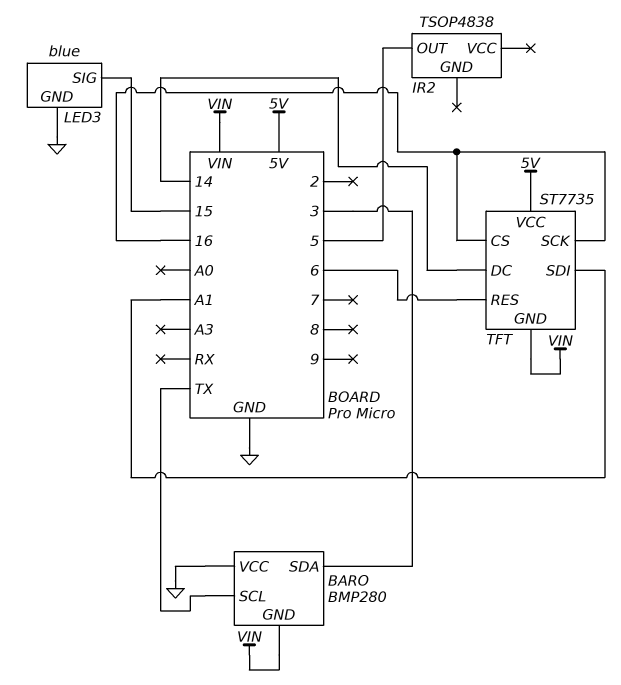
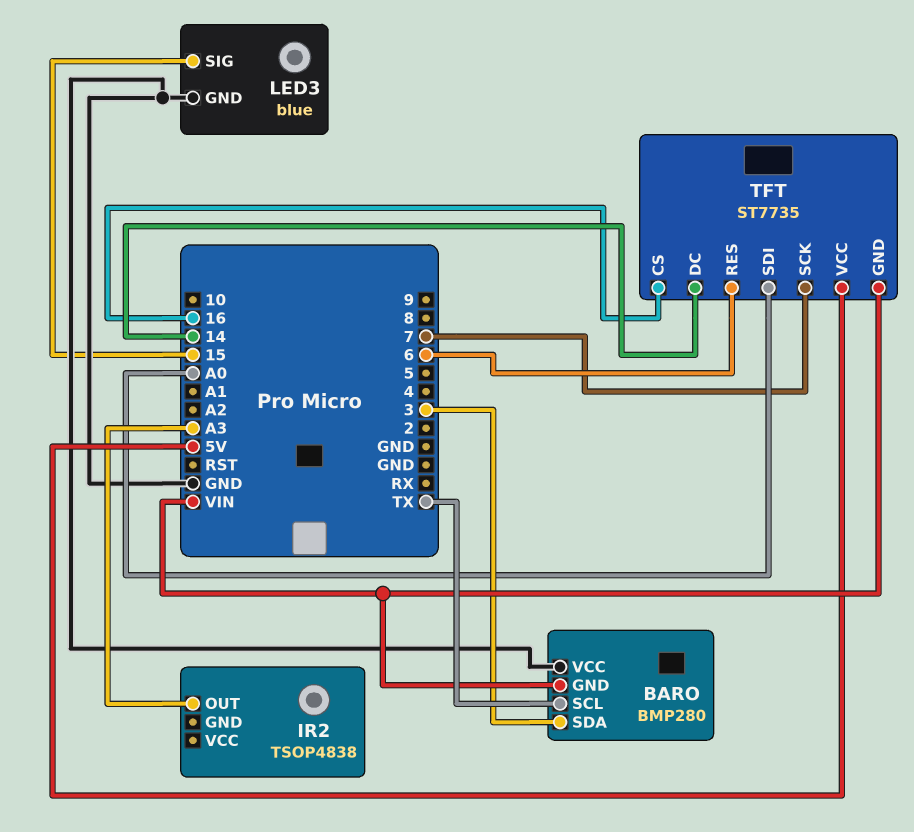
IR2 pin OUT: 5 -> A3
TFT pin SCK: 16 -> 7
TFT pin SDI: A1 -> A0

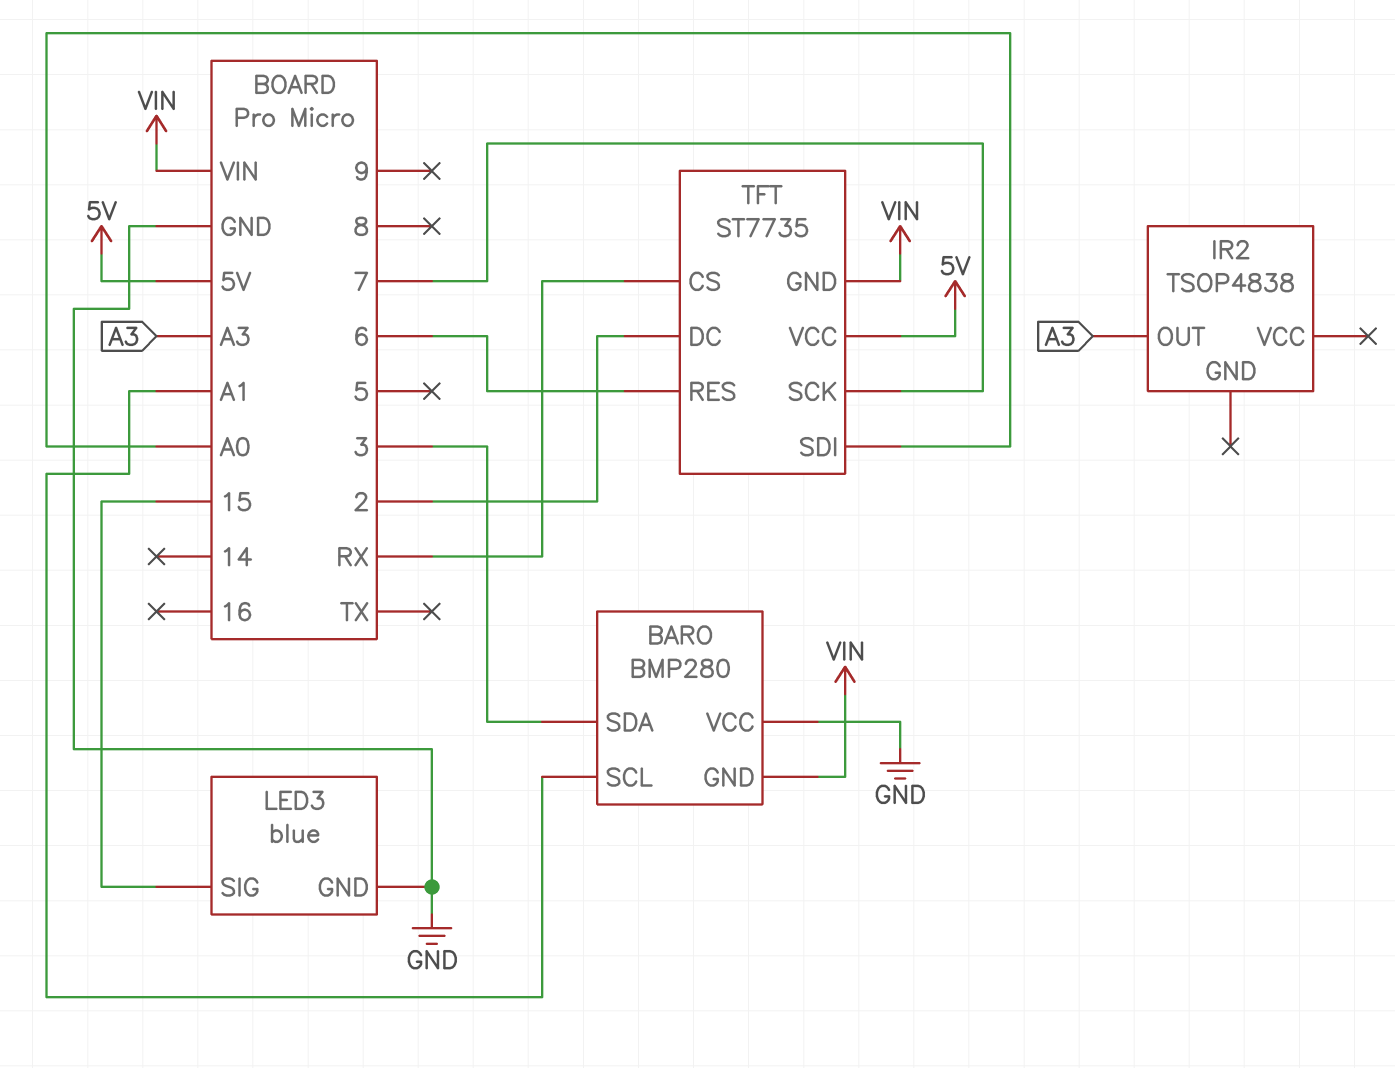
BARO pin SCL: TX -> A1
TFT pin CS: 16 -> RX
TFT pin DC: 14 -> 2

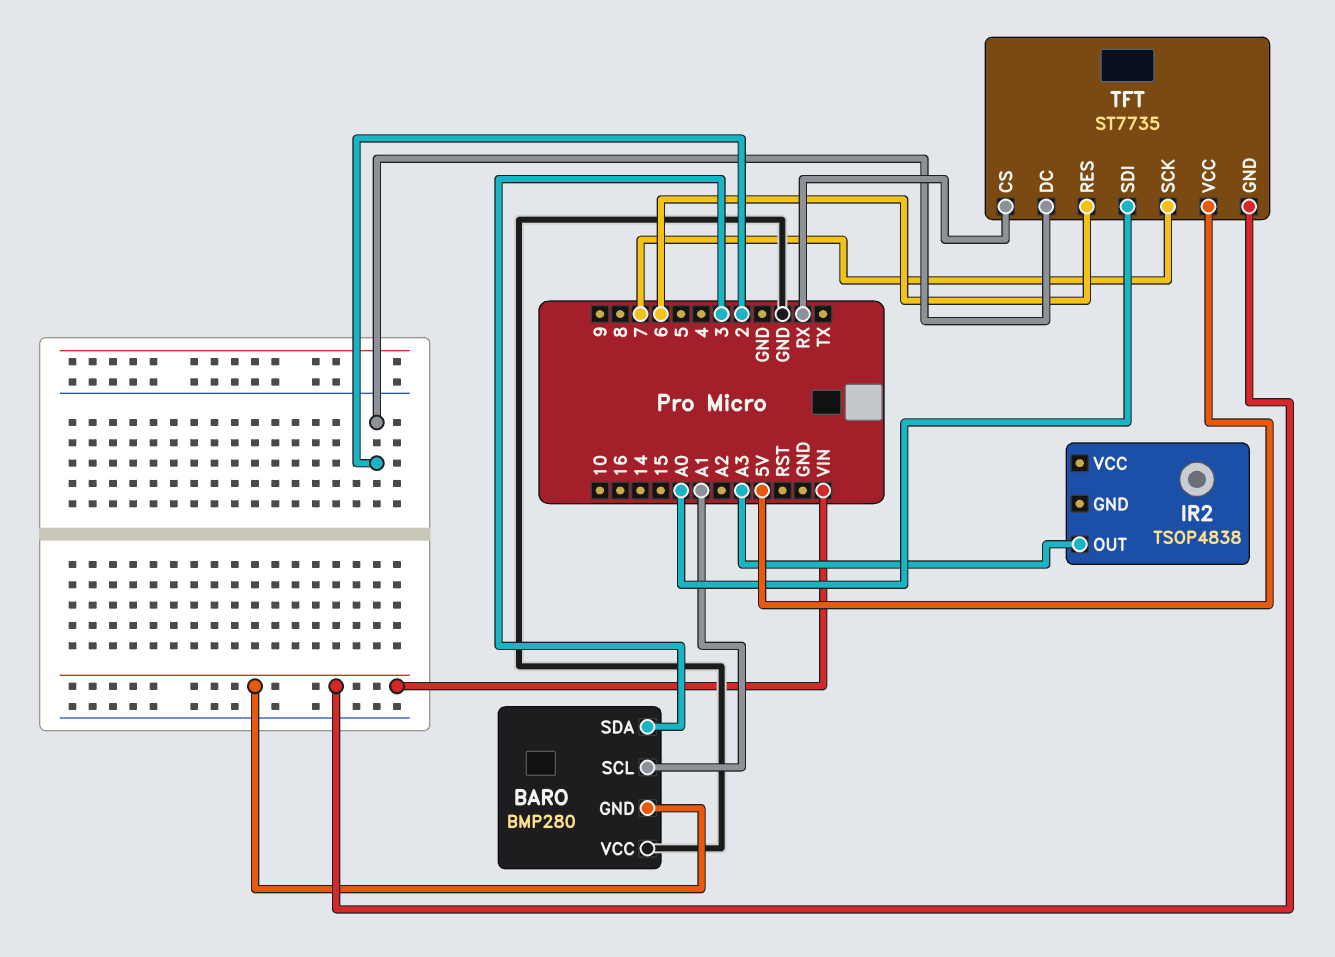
LED3: blue -> none
LED3 pin GND: GND -> none
LED3 pin SIG: 15 -> none

